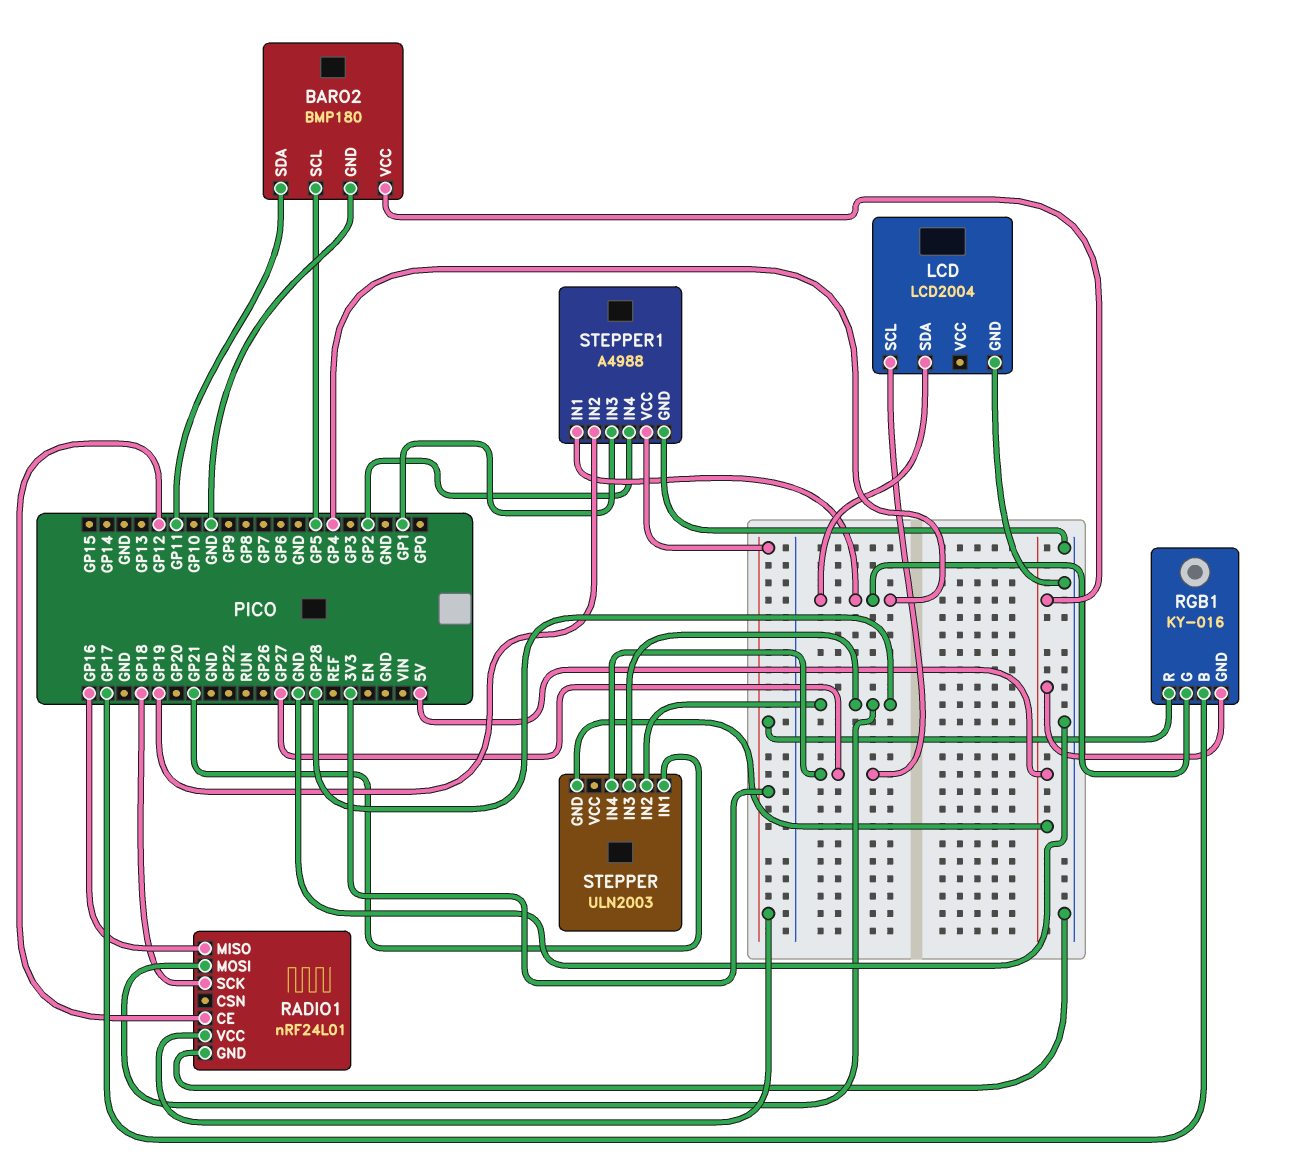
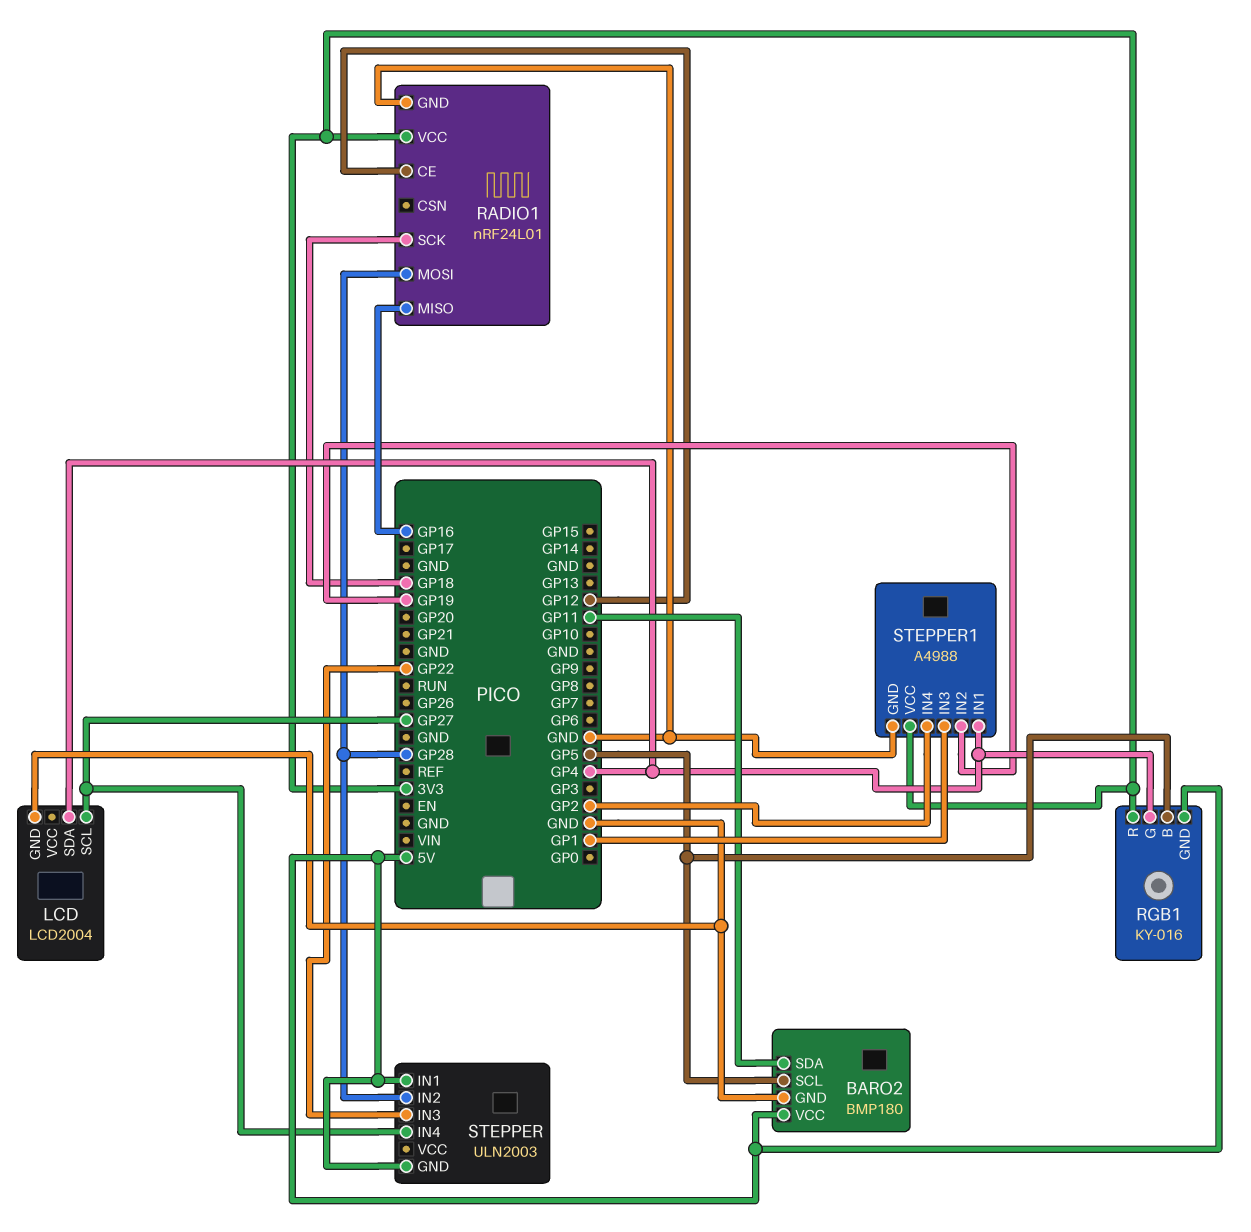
RGB1 pin B: GP17 -> GP5
STEPPER pin IN1: GP21 -> 5V
STEPPER pin IN3: GP28 -> GP22

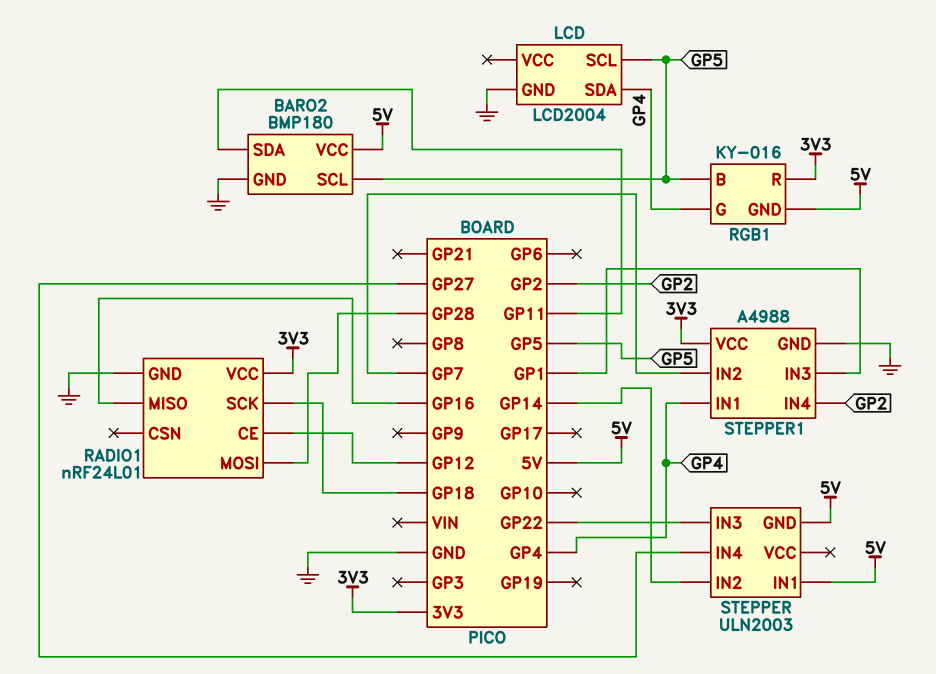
LCD pin SCL: GP27 -> GP5
STEPPER pin IN2: GP28 -> GP14
STEPPER1 pin IN2: GP19 -> GP7

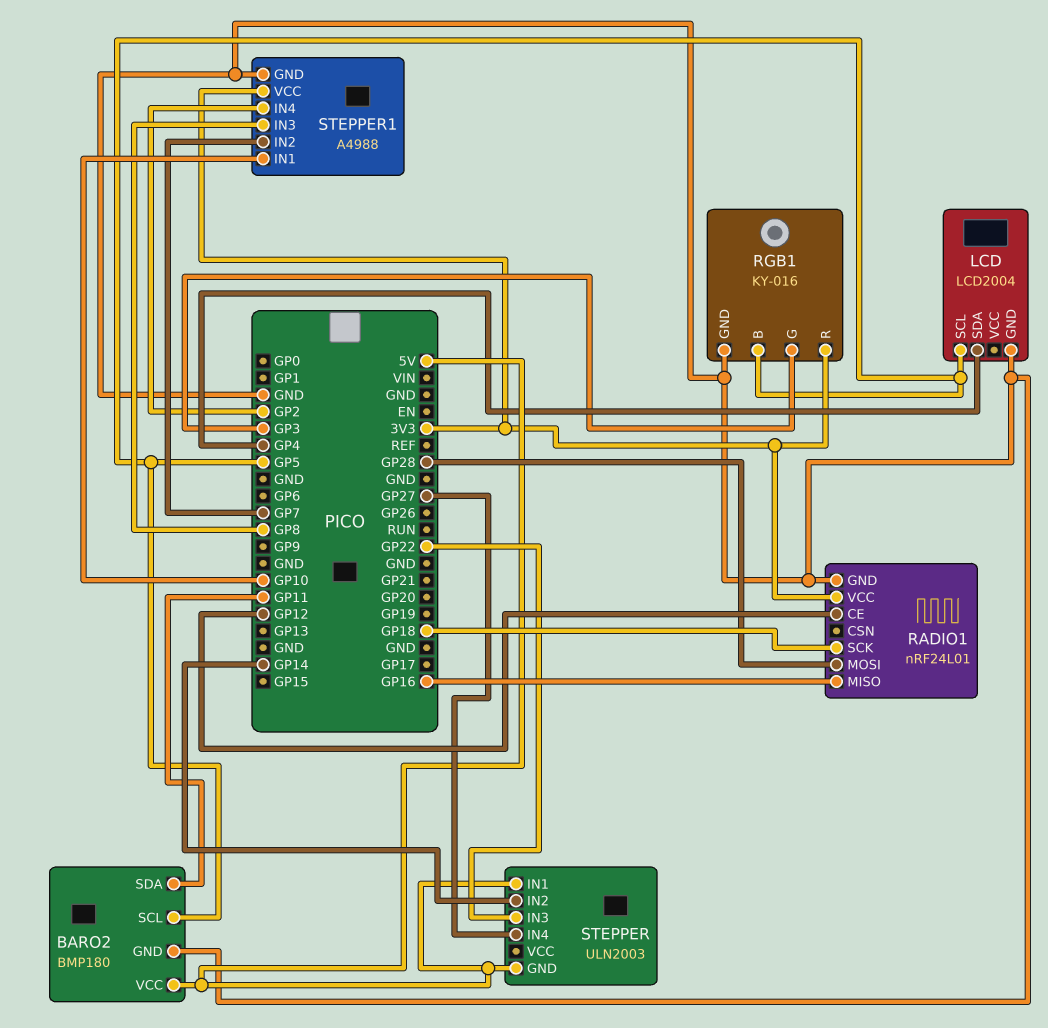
RGB1 pin G: GP4 -> GP3
RGB1 pin GND: 5V -> GND
STEPPER1 pin IN1: GP4 -> GP10
STEPPER1 pin IN3: GP1 -> GP8

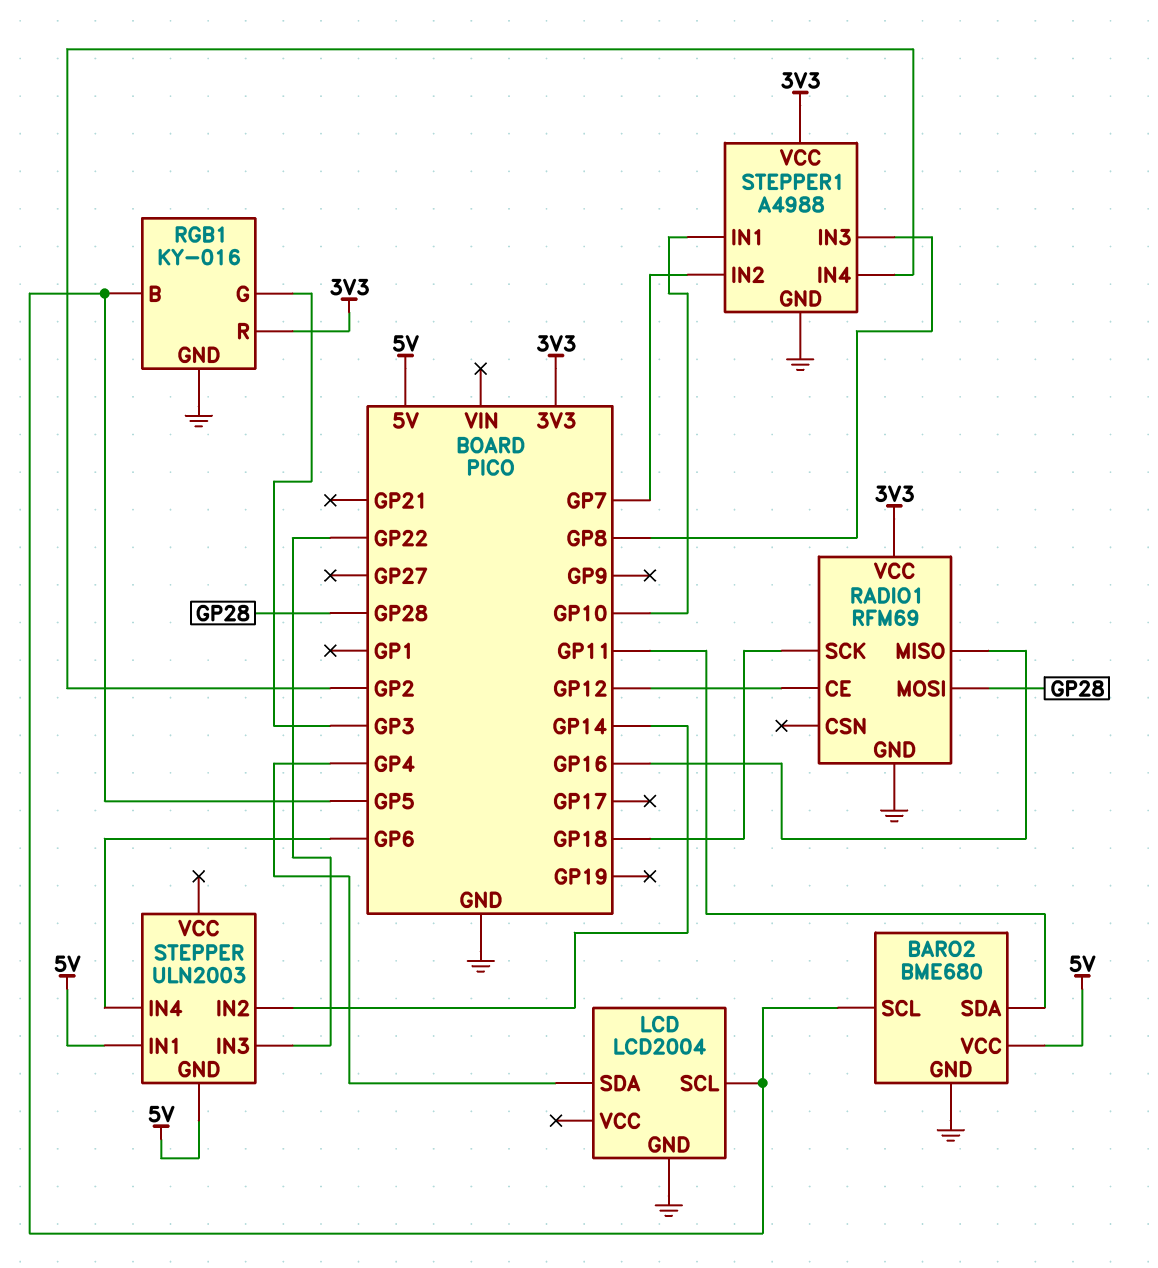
BARO2: BMP180 -> BME680
RADIO1: nRF24L01 -> RFM69
STEPPER pin IN4: GP27 -> GP6

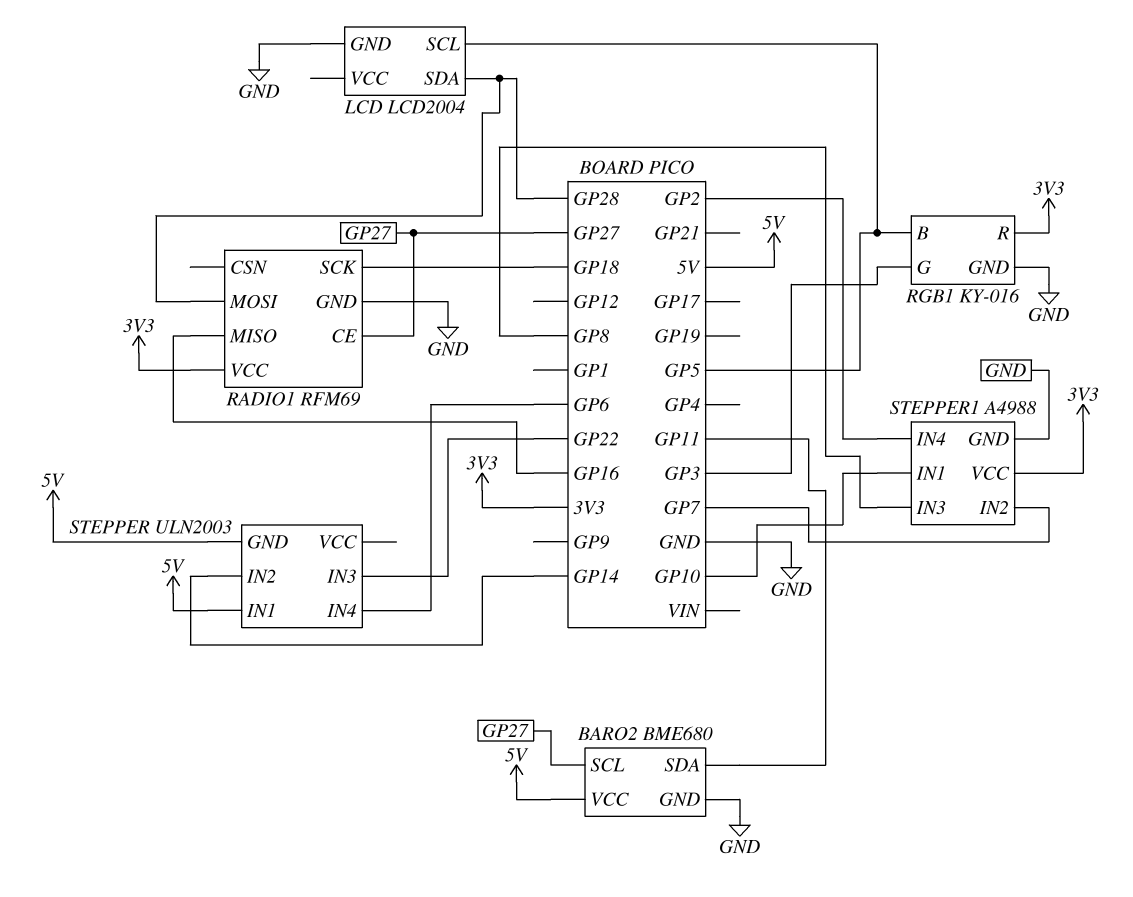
BARO2 pin SCL: GP5 -> GP27
LCD pin SDA: GP4 -> GP28
RADIO1 pin CE: GP12 -> GP27

